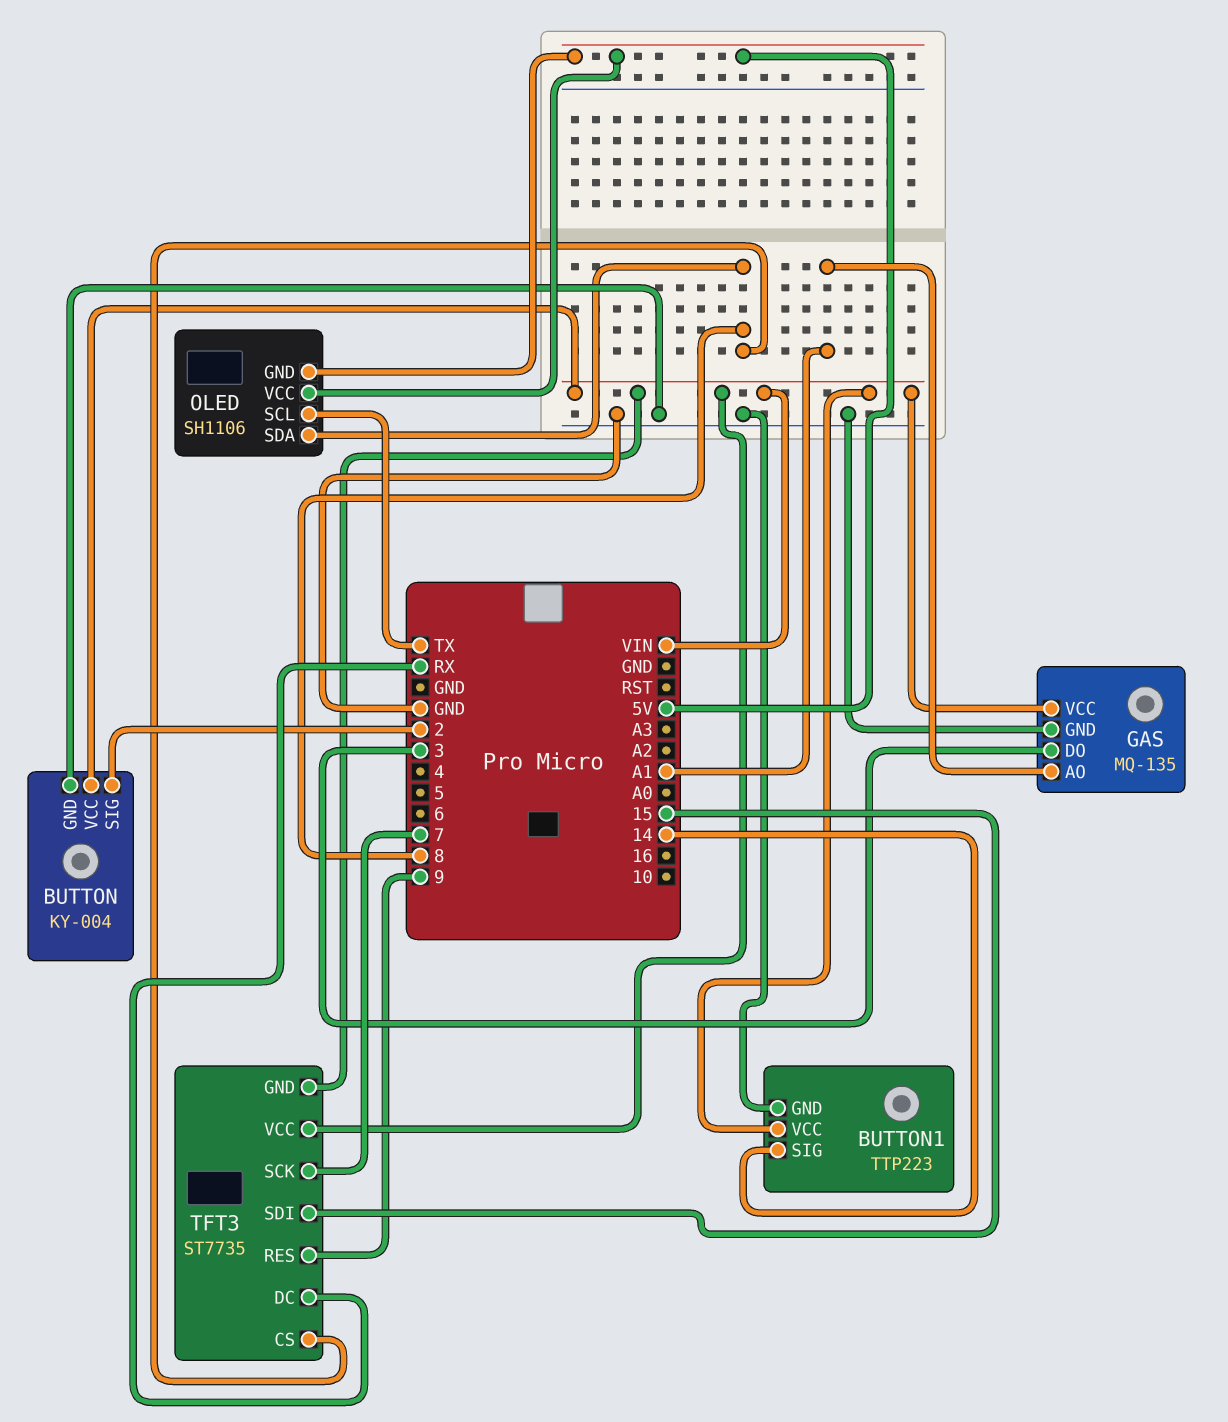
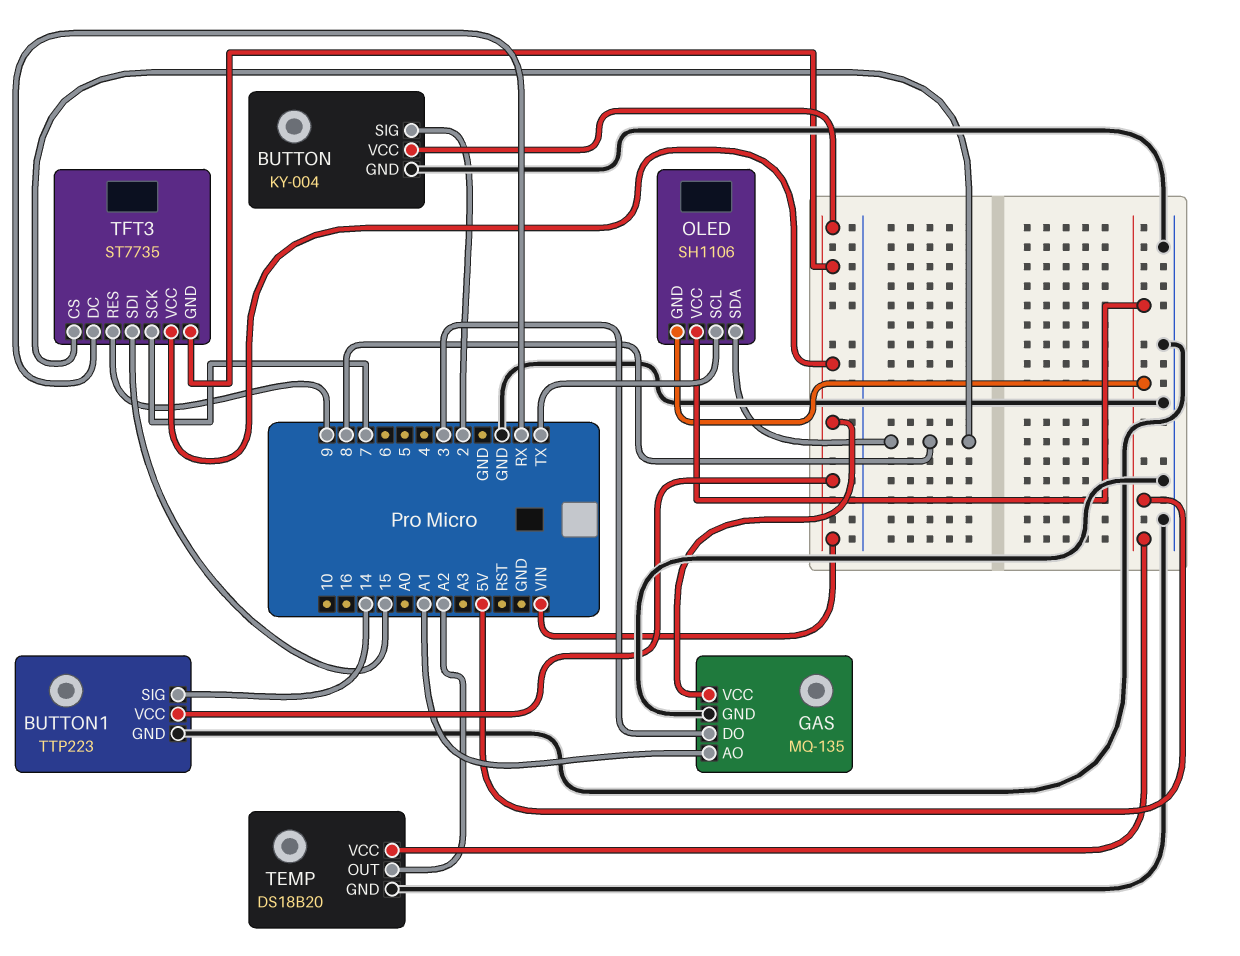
TEMP: none -> DS18B20
TEMP pin GND: none -> GND
TEMP pin OUT: none -> A2
TEMP pin VCC: none -> 5V

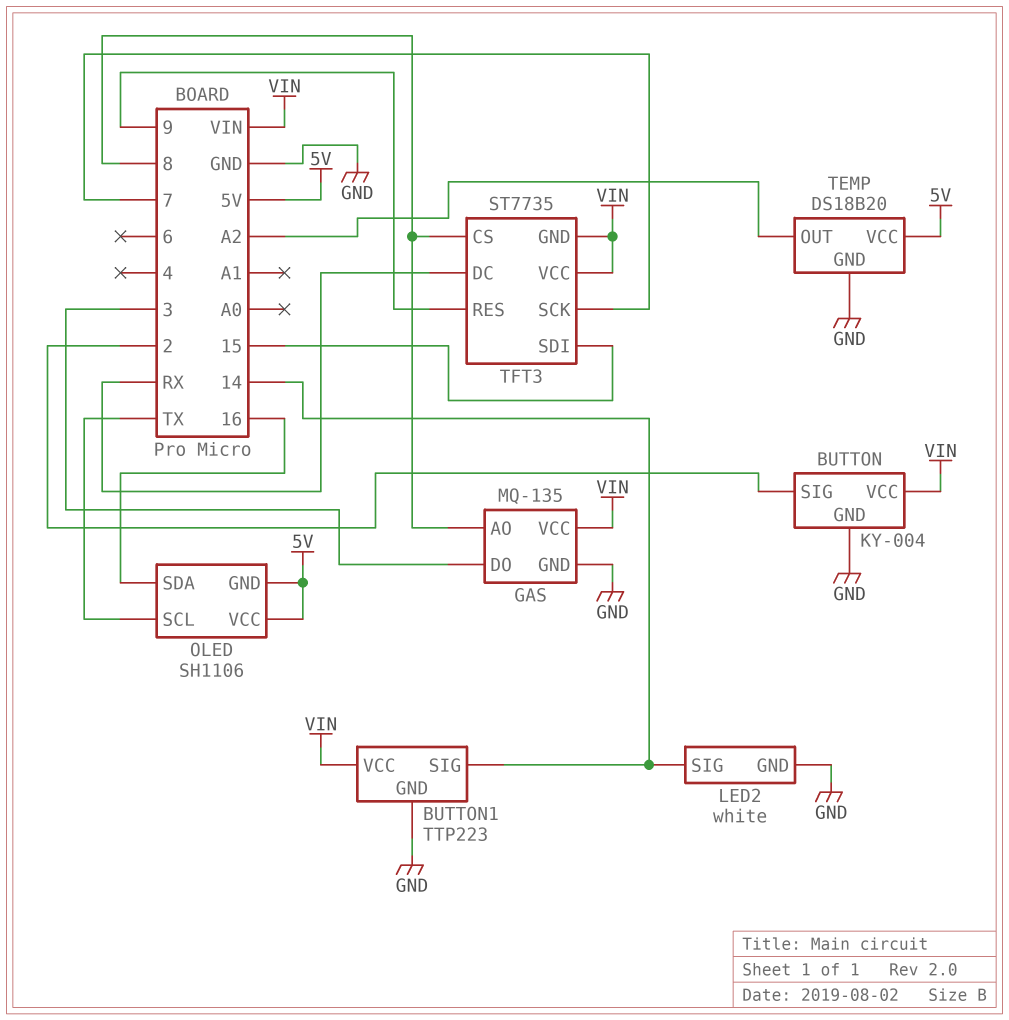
GAS pin AO: A1 -> 8
LED2: none -> white
LED2 pin GND: none -> GND
LED2 pin SIG: none -> 14
OLED pin SDA: 8 -> 16

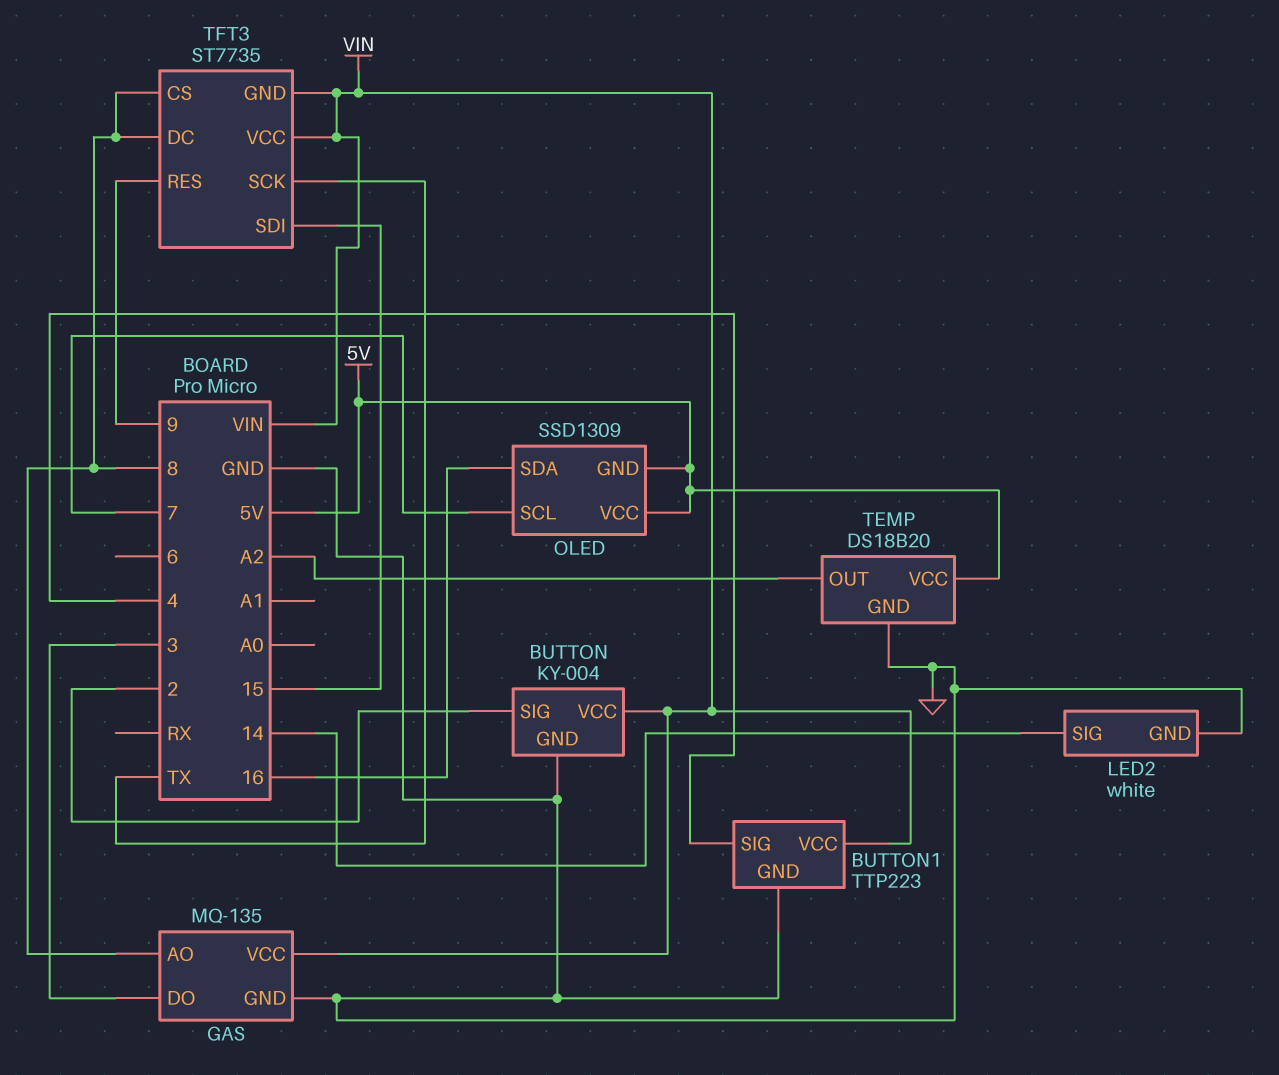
BUTTON1 pin SIG: 14 -> 4
OLED: SH1106 -> SSD1309
OLED pin SCL: TX -> 7
TFT3 pin DC: RX -> 8
TFT3 pin SCK: 7 -> TX

